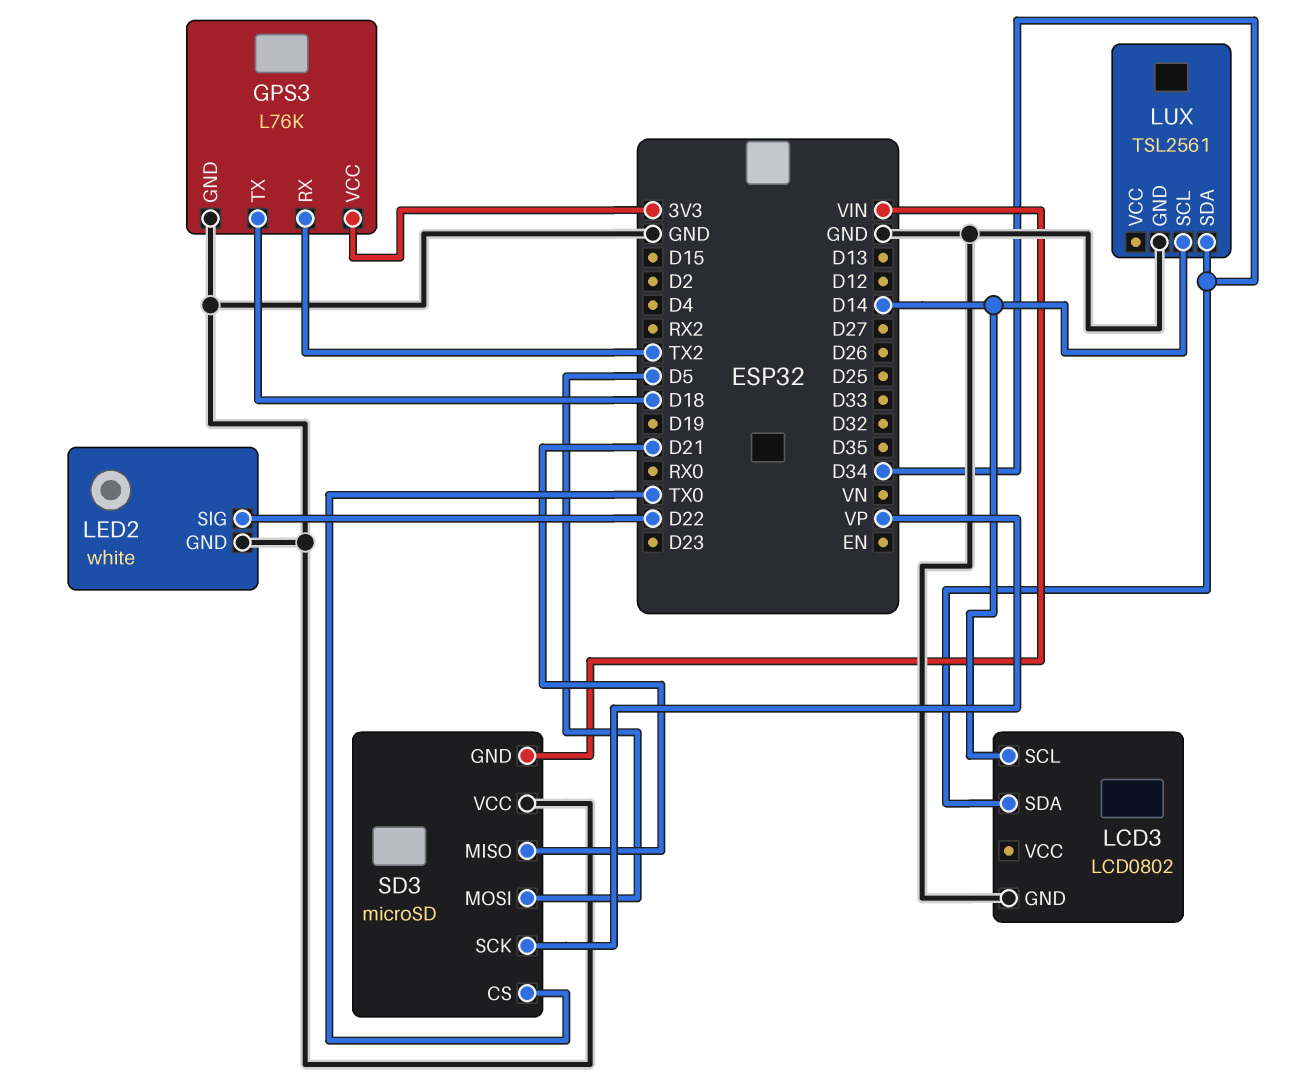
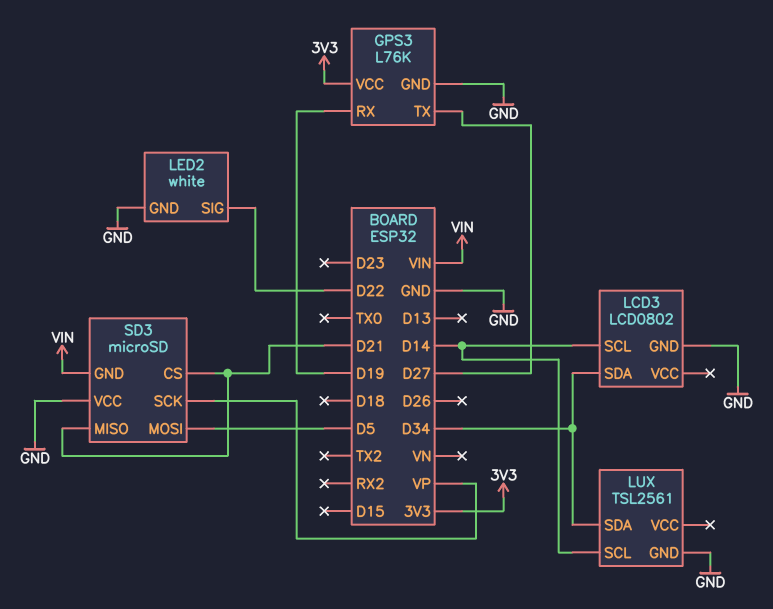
GPS3 pin RX: TX2 -> D19
GPS3 pin TX: D18 -> D27
SD3 pin CS: TX0 -> D21

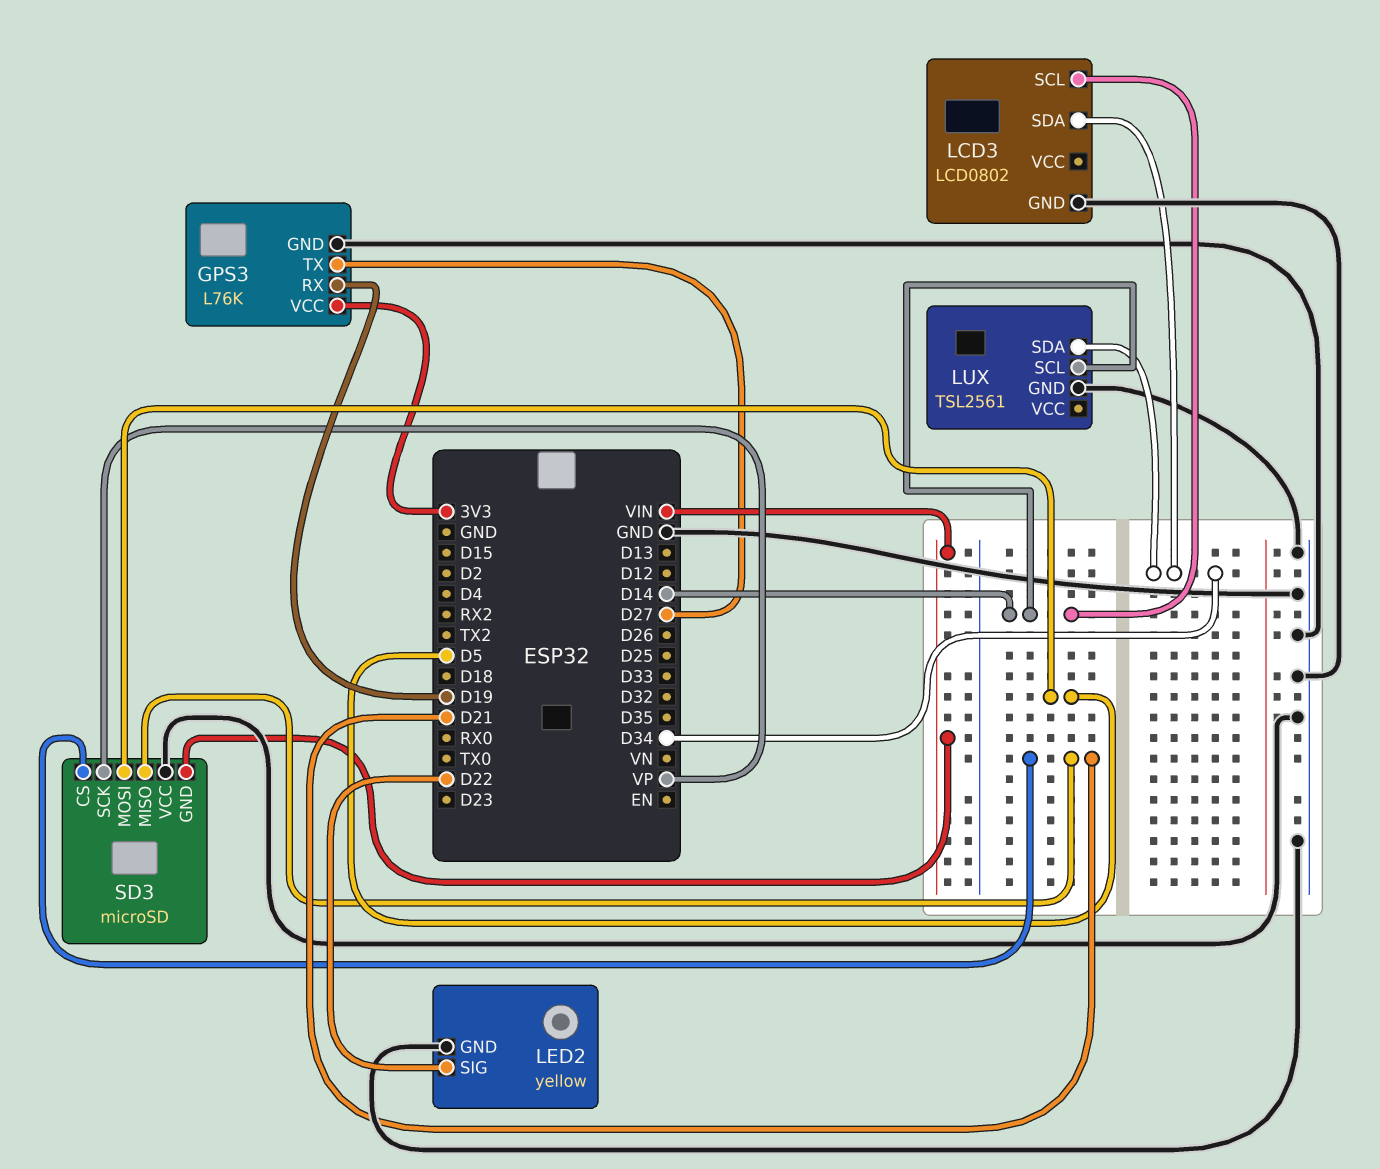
LED2: white -> yellow

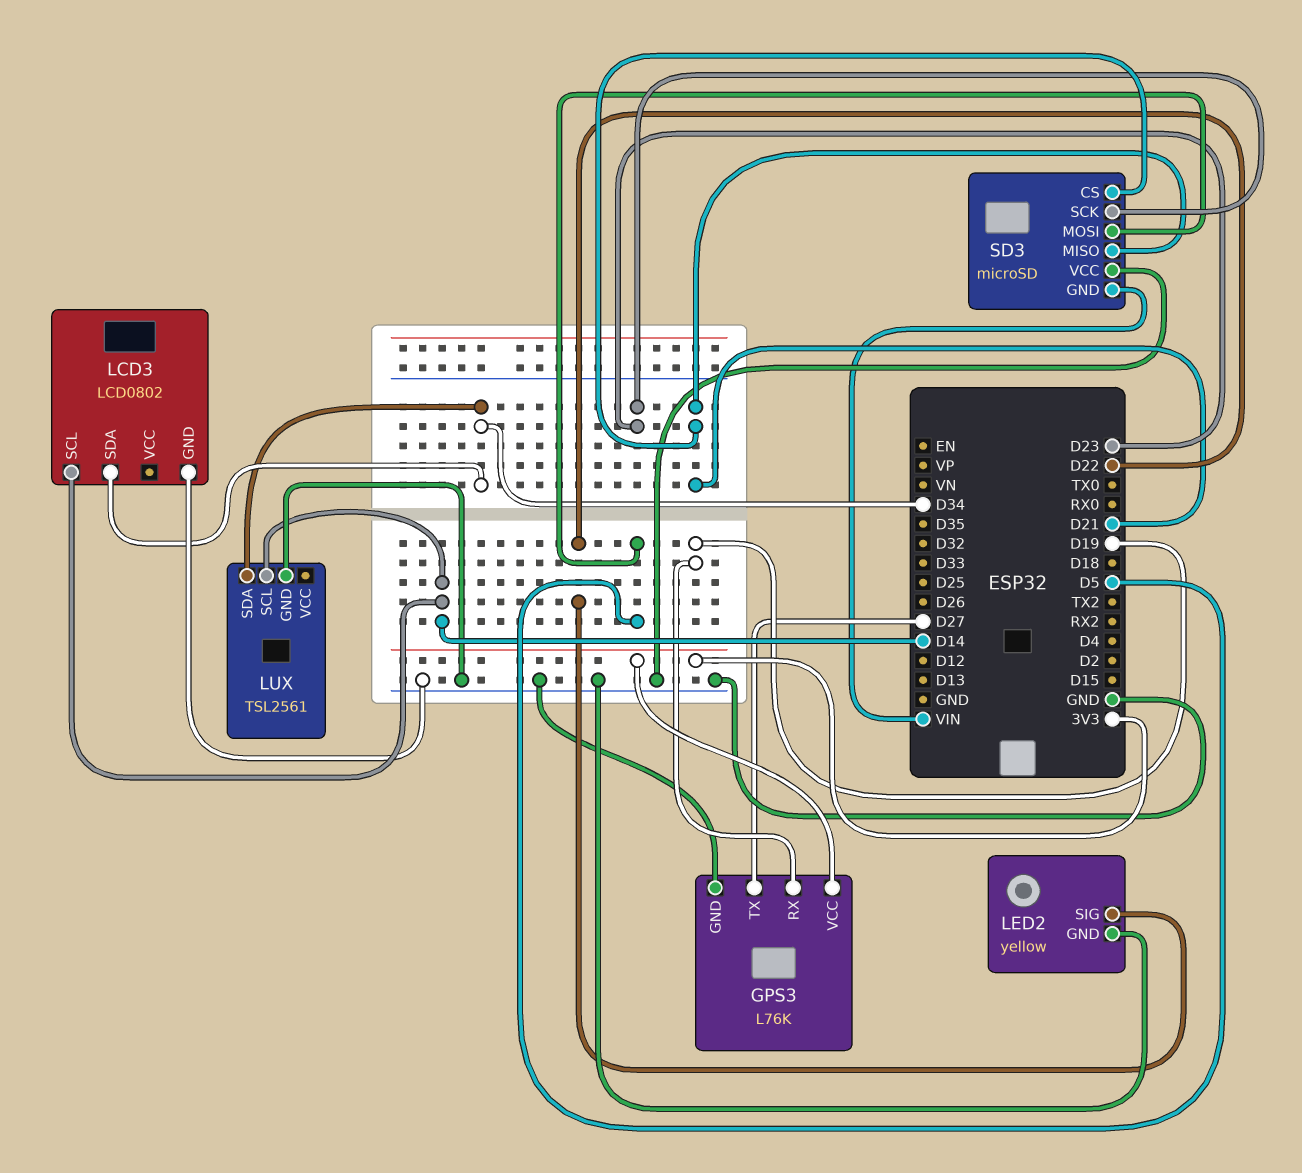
SD3 pin SCK: VP -> D23

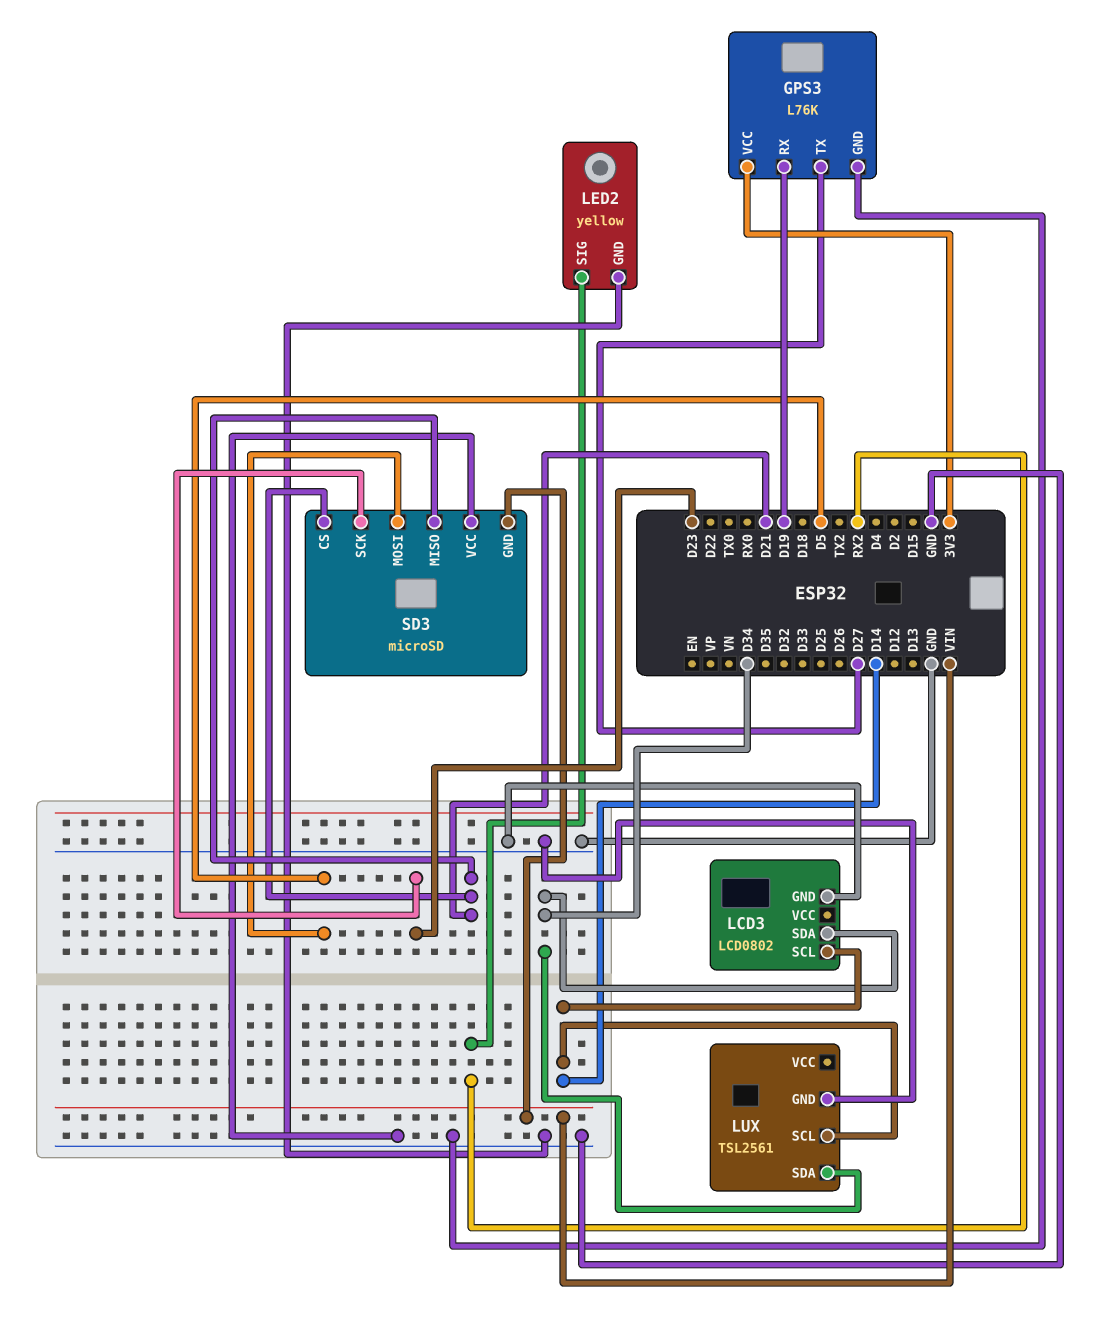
LED2 pin SIG: D22 -> RX2

